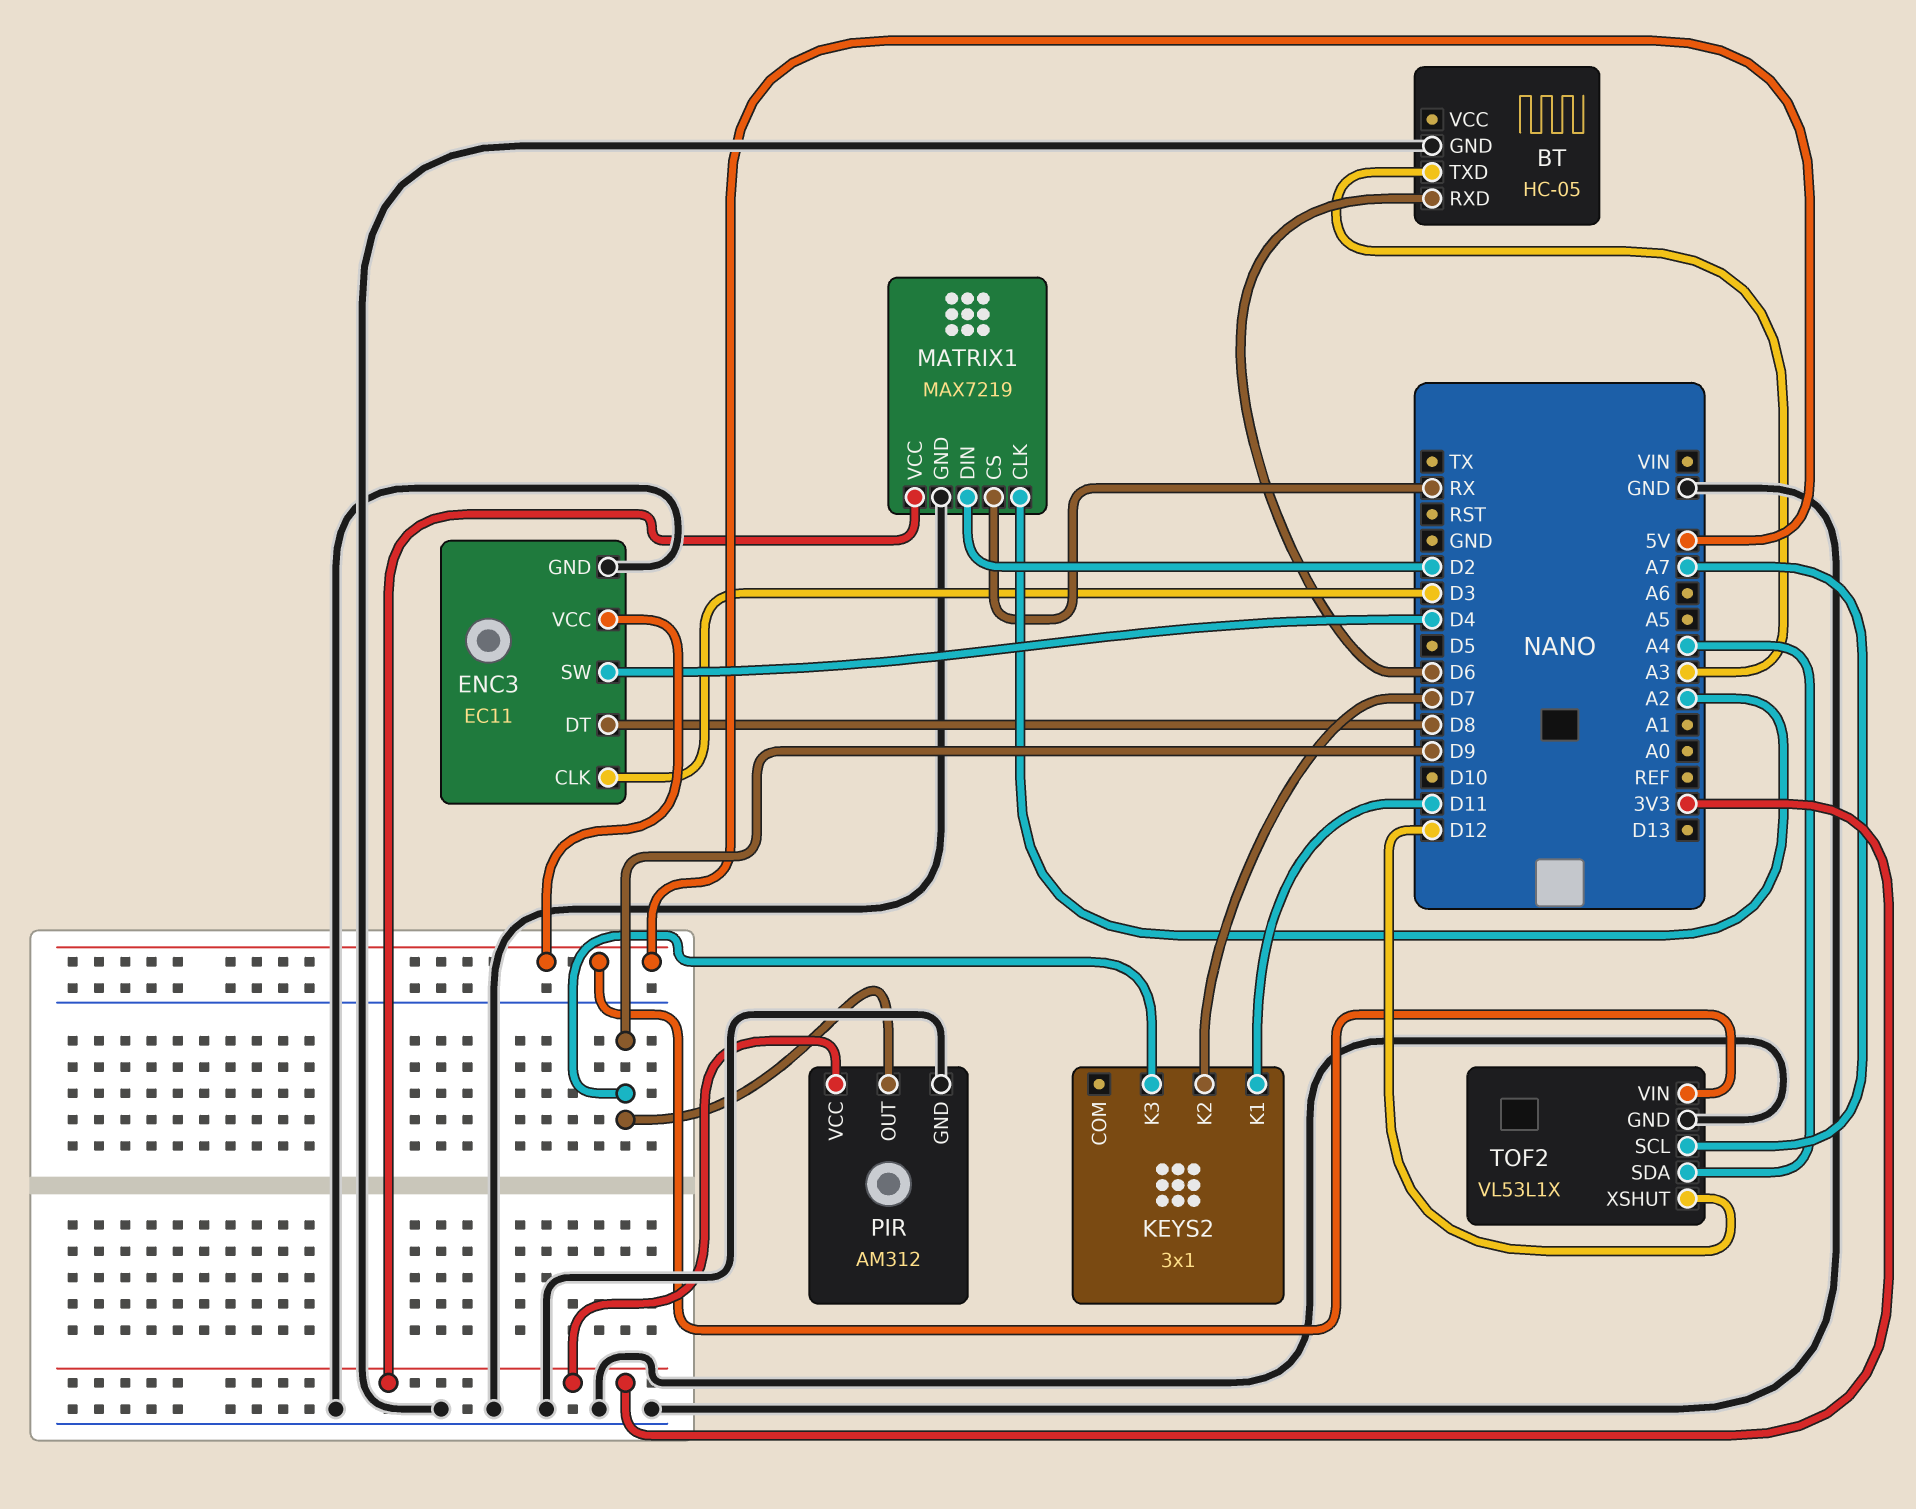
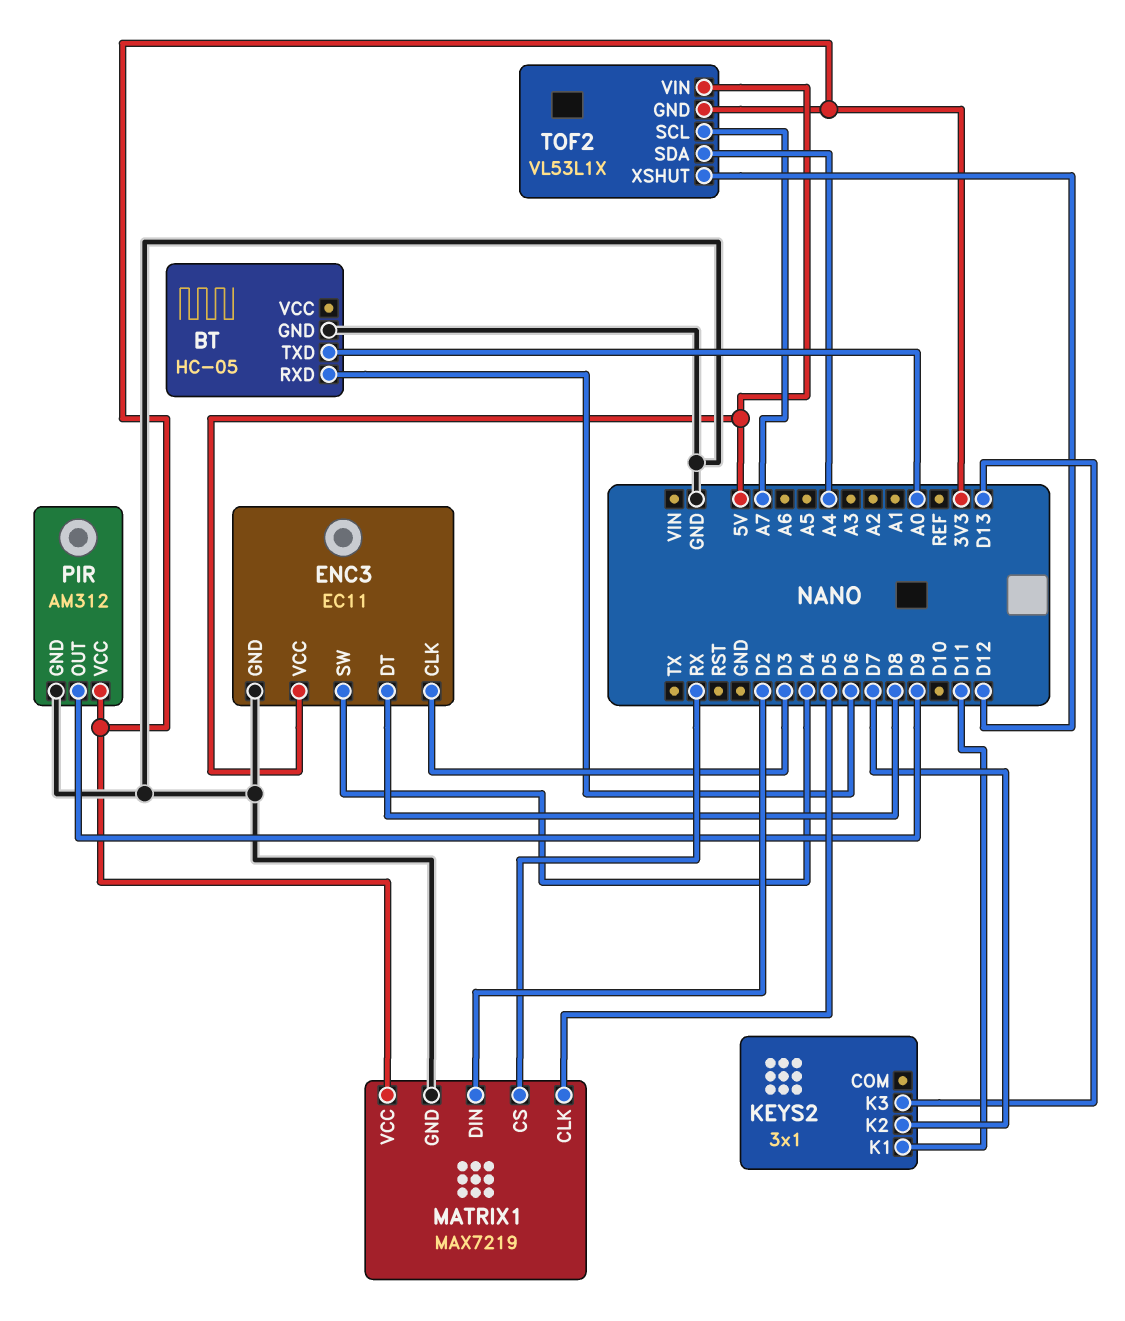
BT pin TXD: A3 -> A0
KEYS2 pin K3: D9 -> D13
MATRIX1 pin CLK: A2 -> D5
TOF2 pin GND: GND -> 3V3

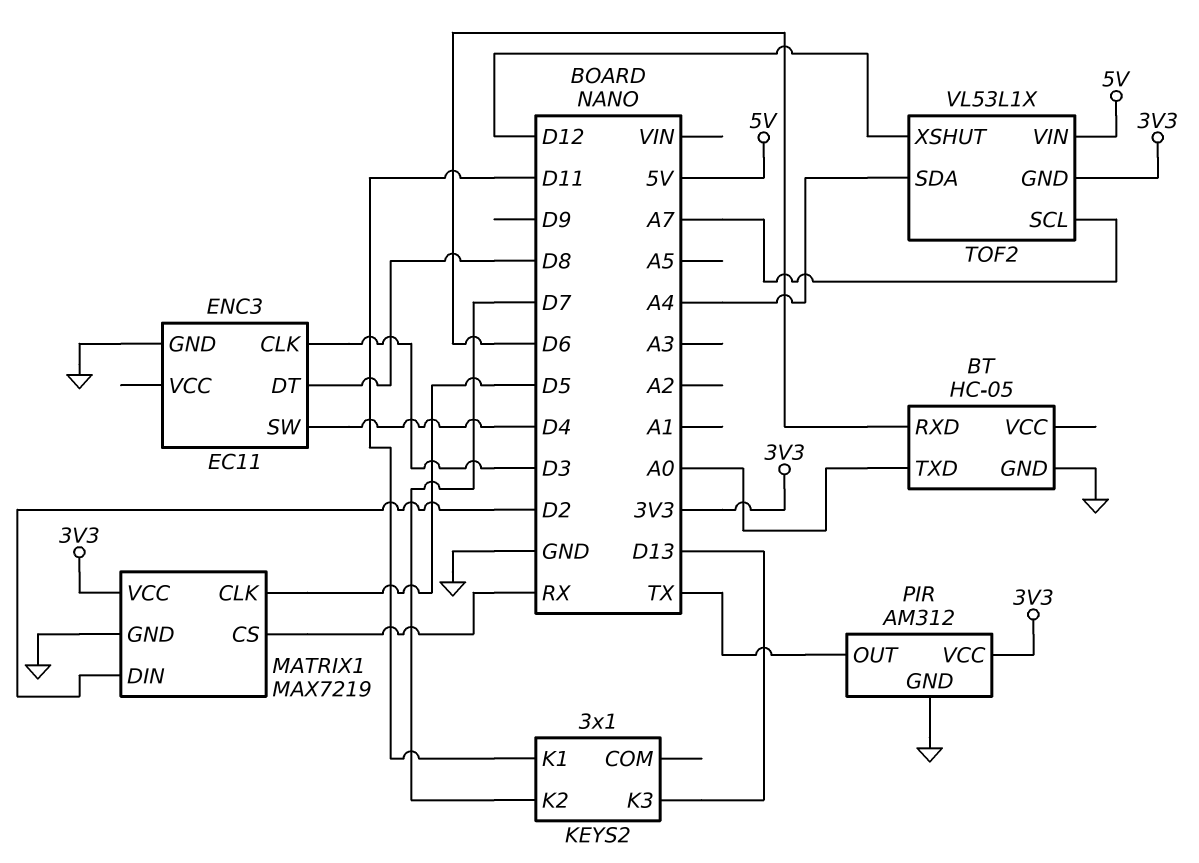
ENC3 pin VCC: 5V -> none
PIR pin OUT: D9 -> TX

